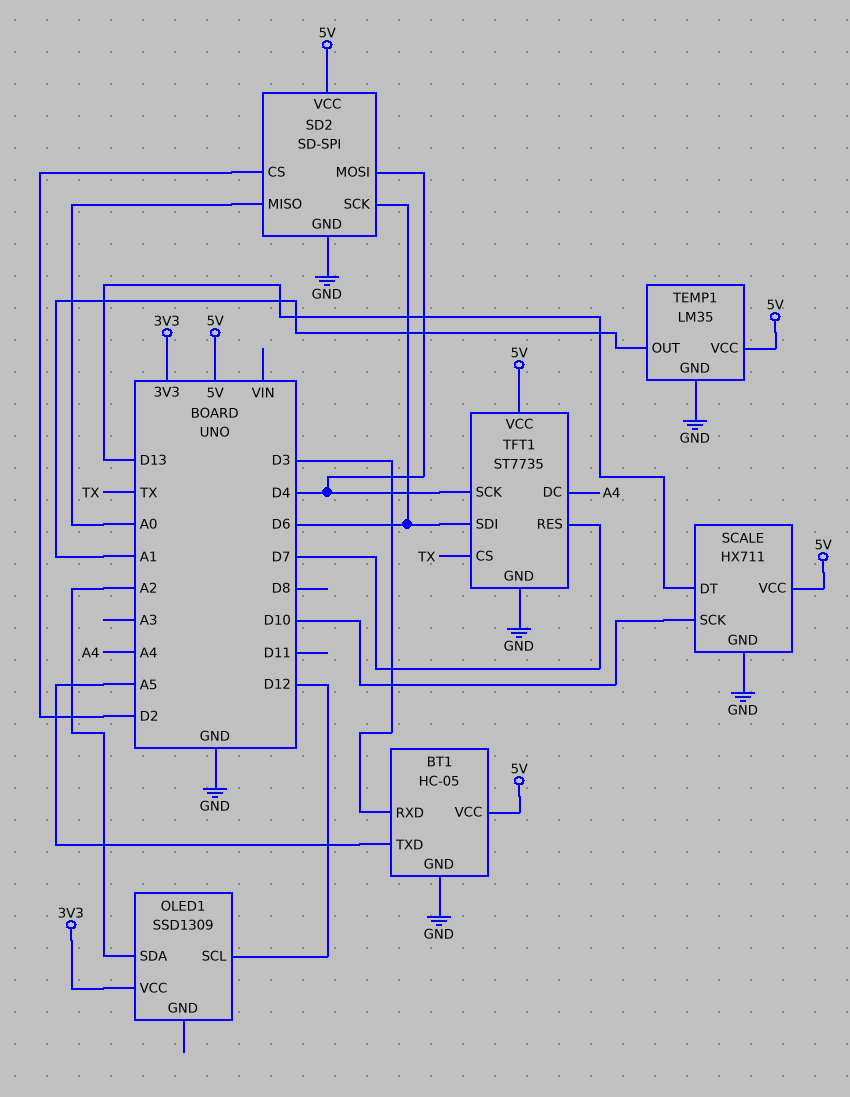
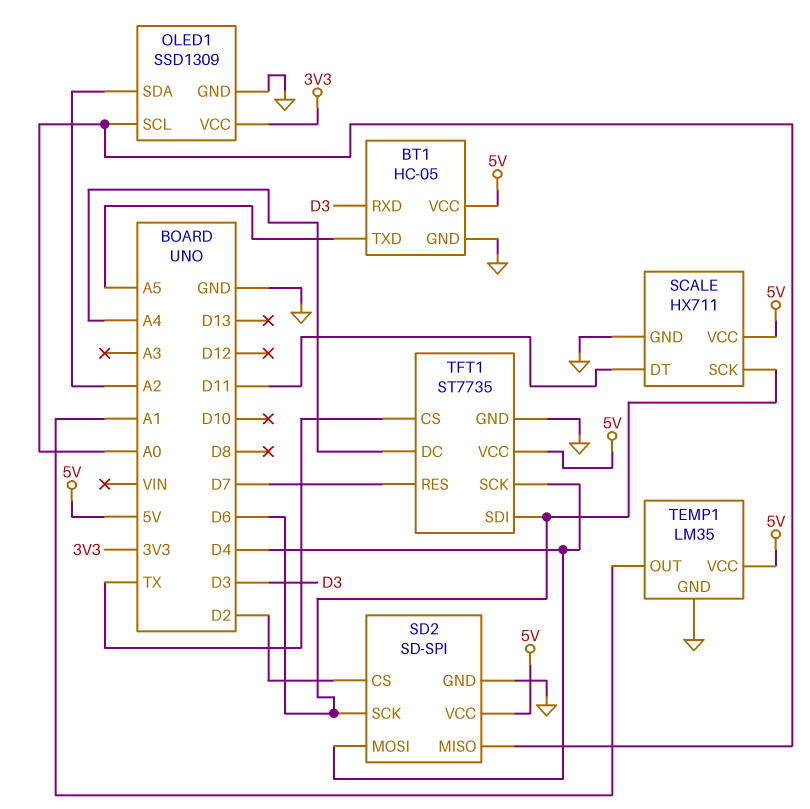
OLED1 pin GND: none -> GND
OLED1 pin SCL: D12 -> A0
SCALE pin DT: D13 -> D11
SCALE pin SCK: D10 -> D6

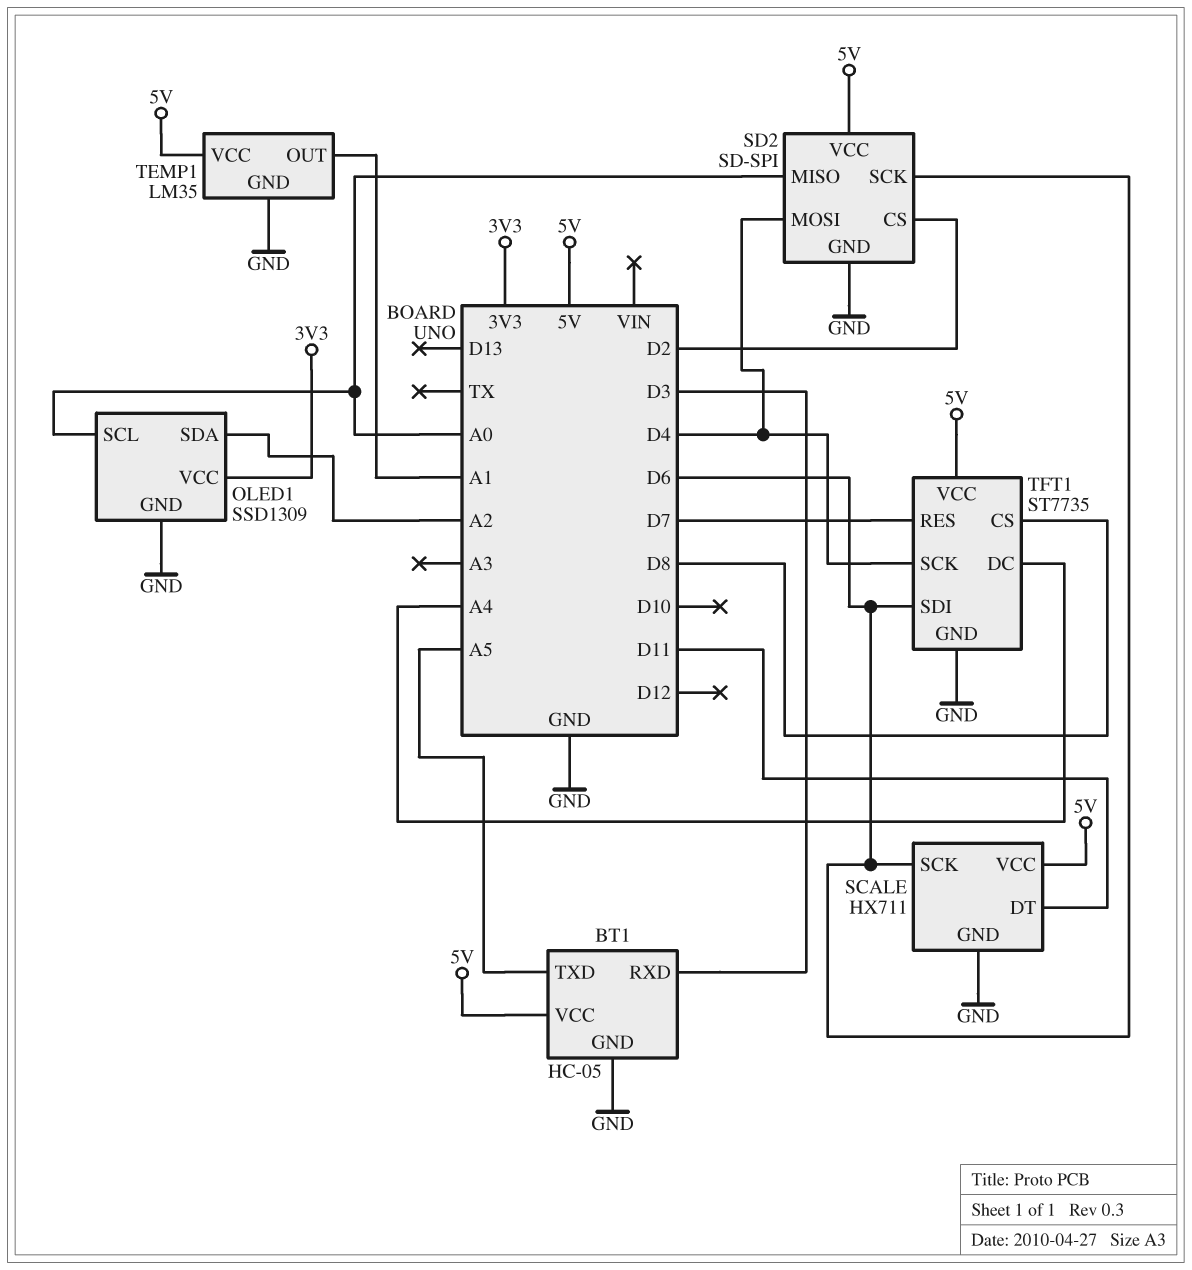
TFT1 pin CS: TX -> D8

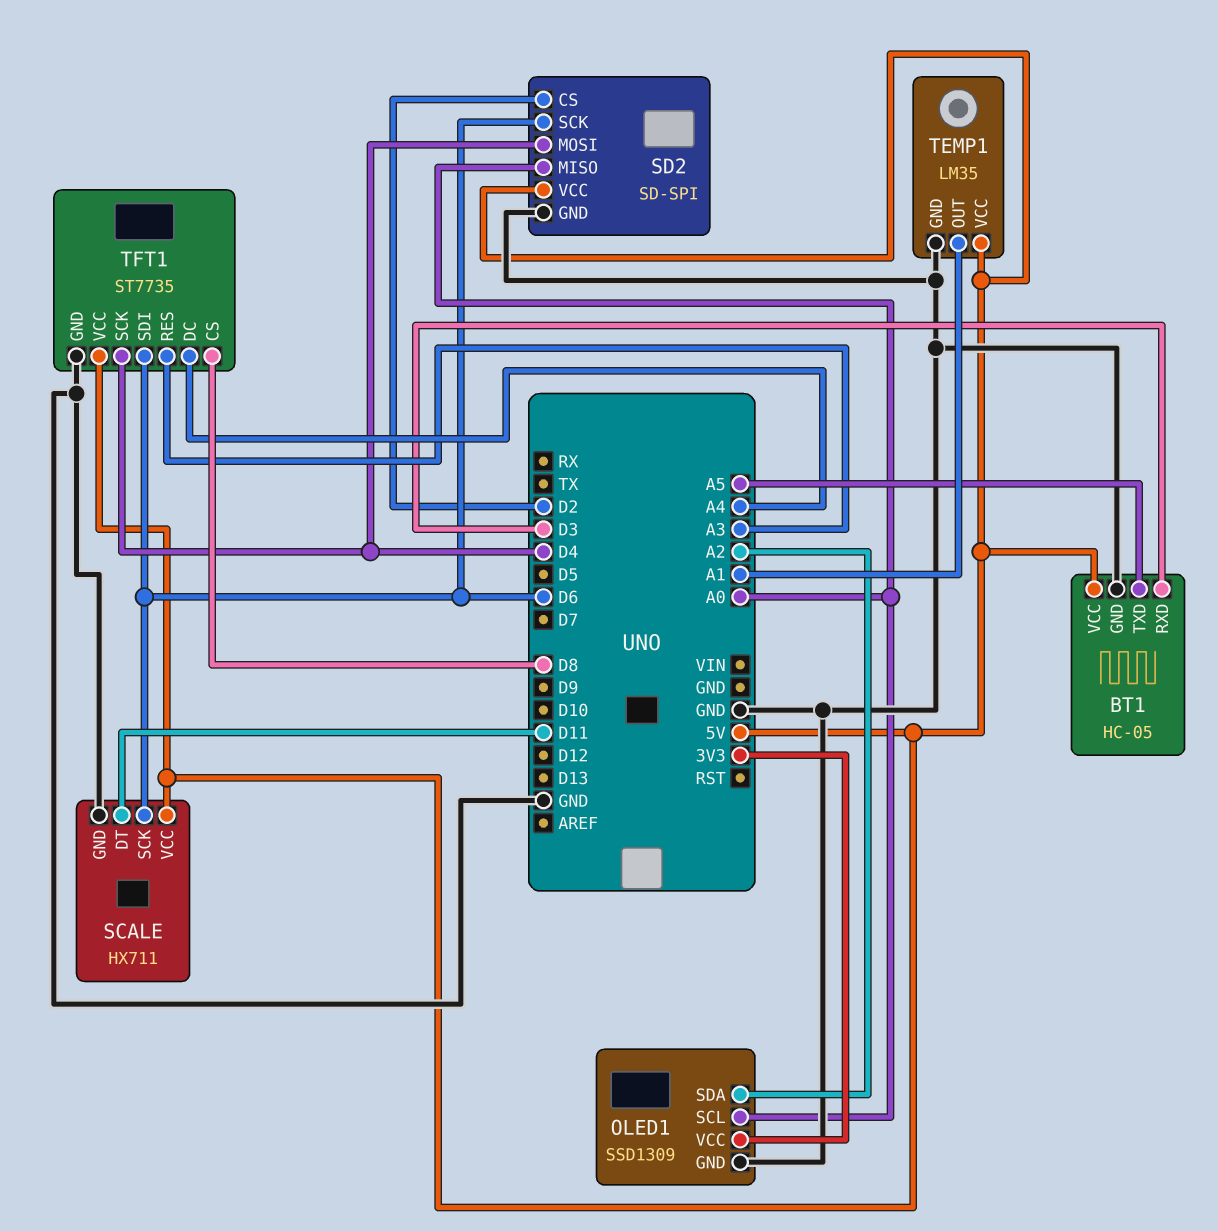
TFT1 pin RES: D7 -> A3

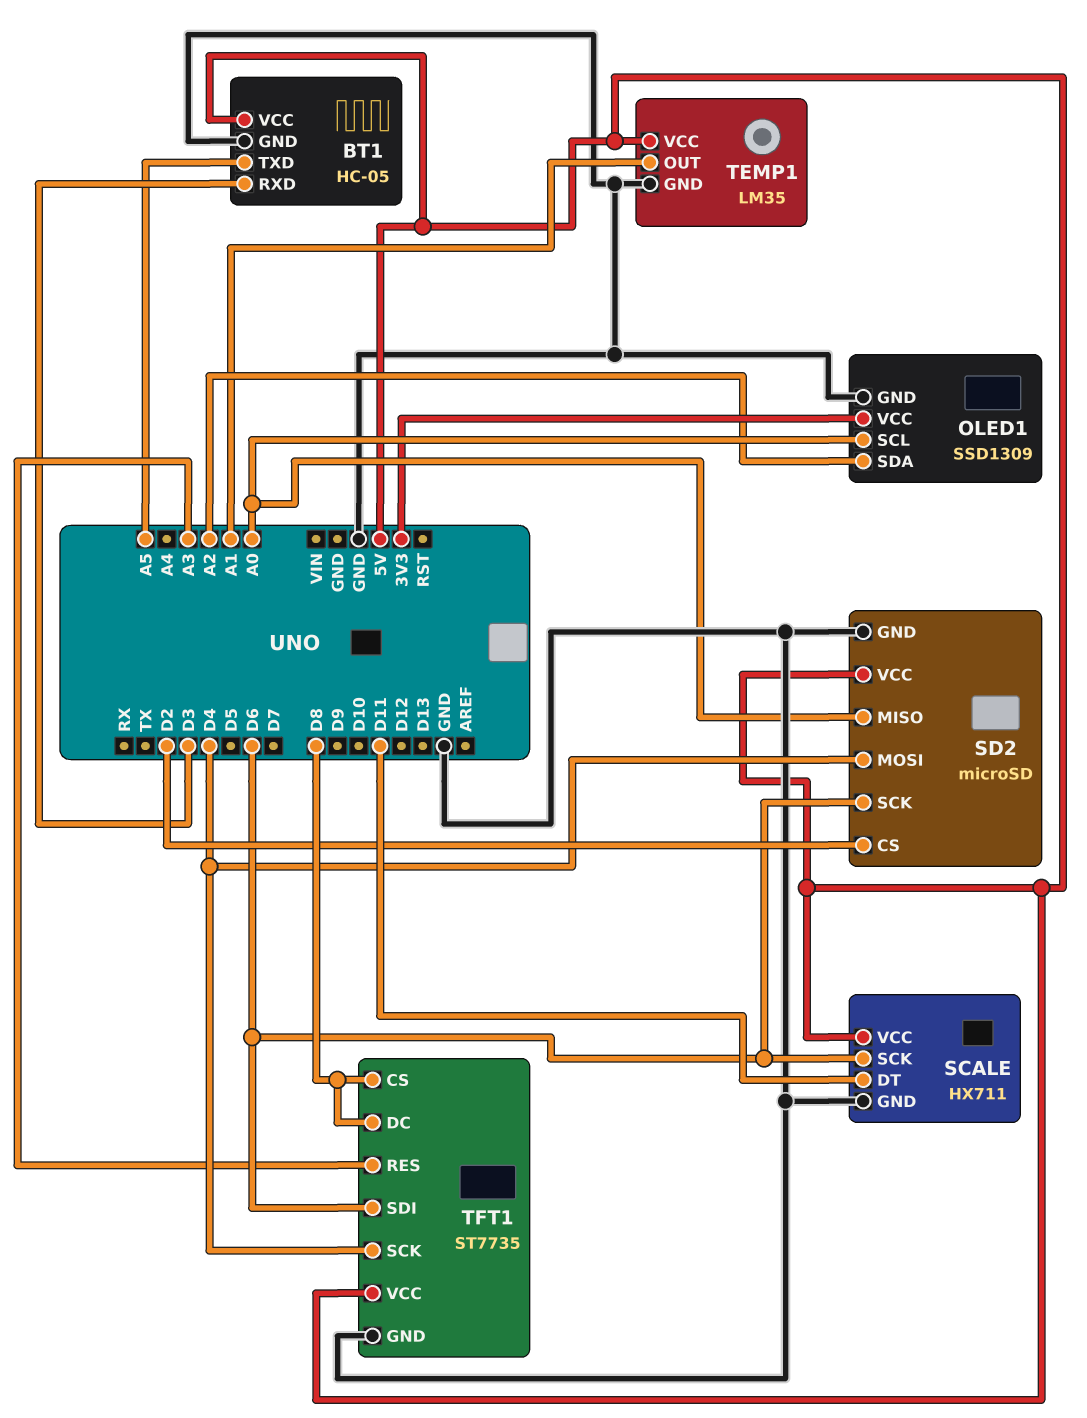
SD2: SD-SPI -> microSD
TFT1 pin DC: A4 -> D8

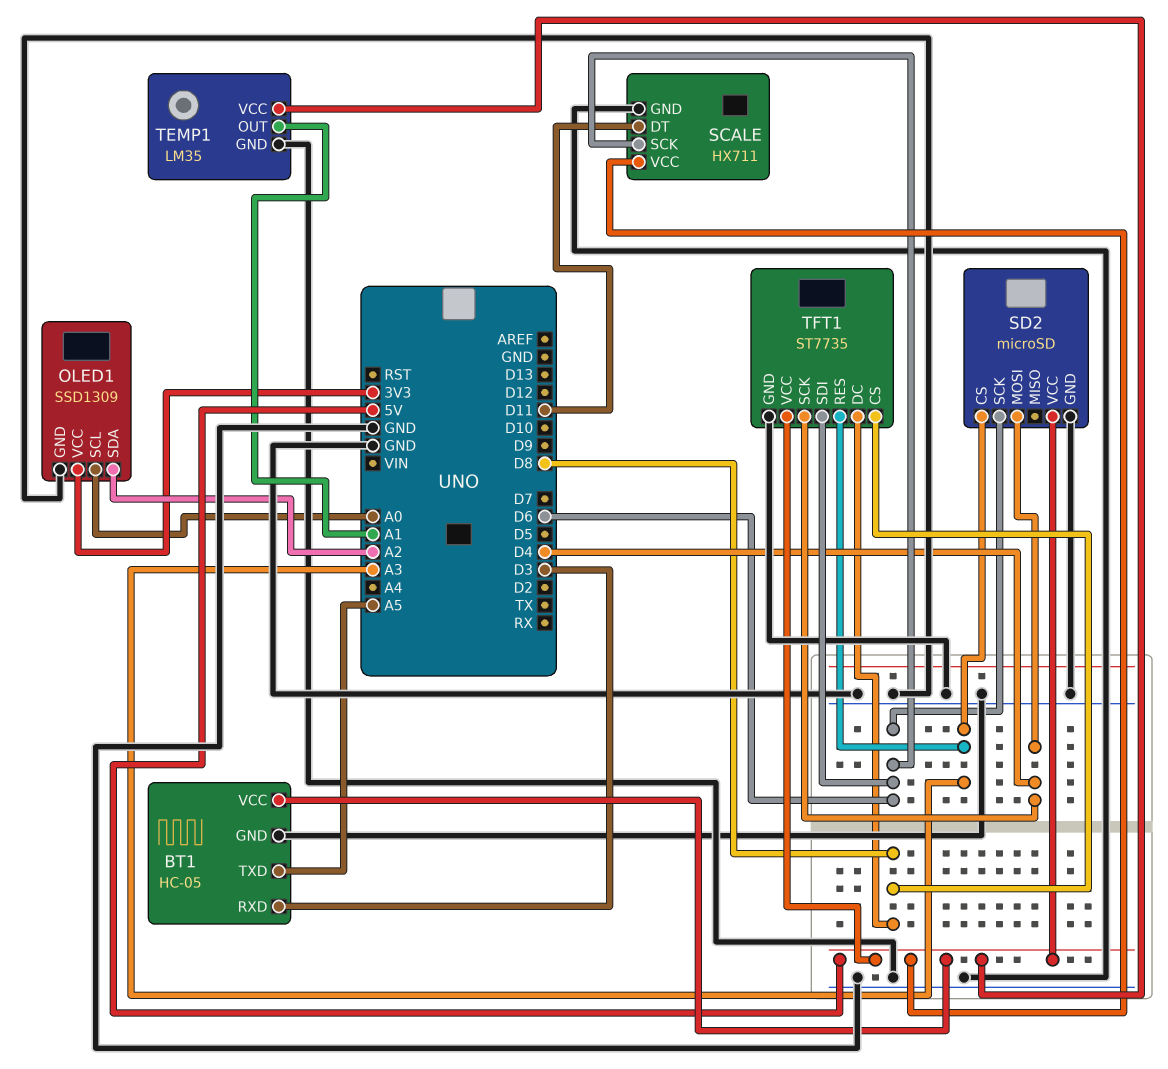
SD2 pin CS: D2 -> A3
SD2 pin MISO: A0 -> none

